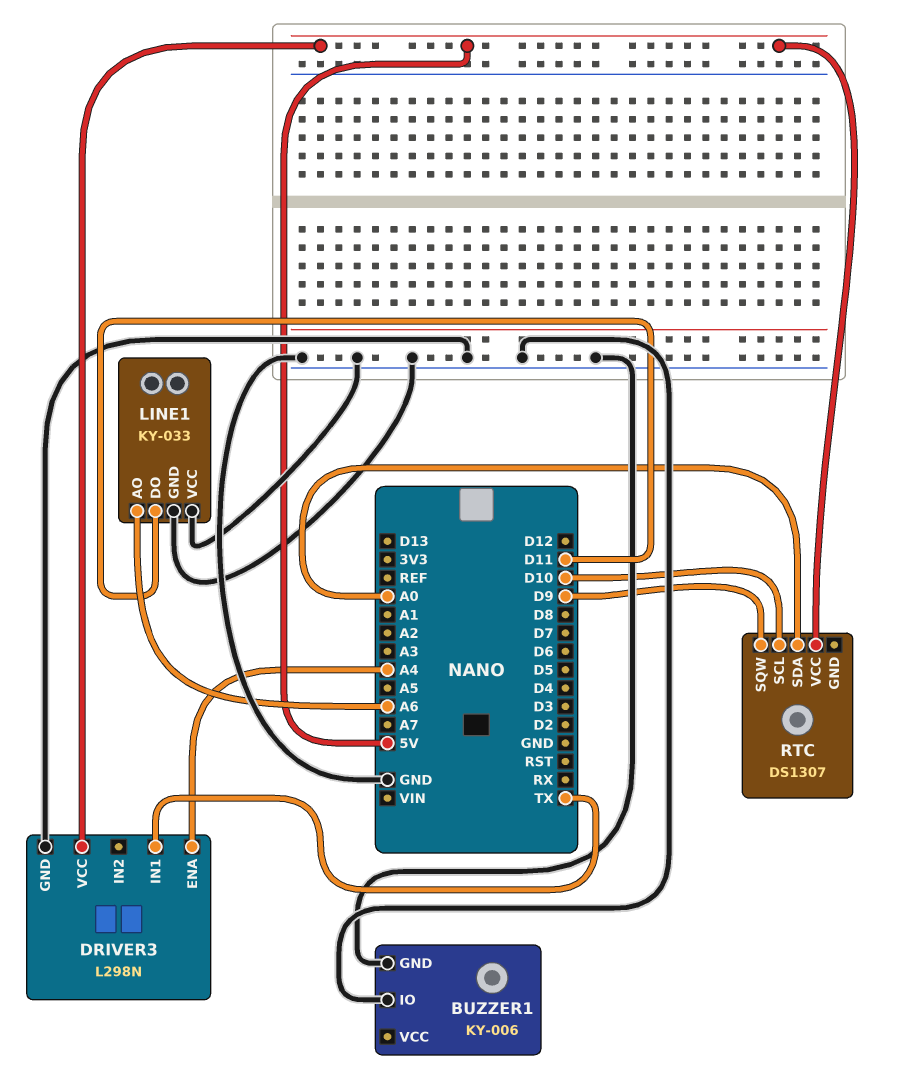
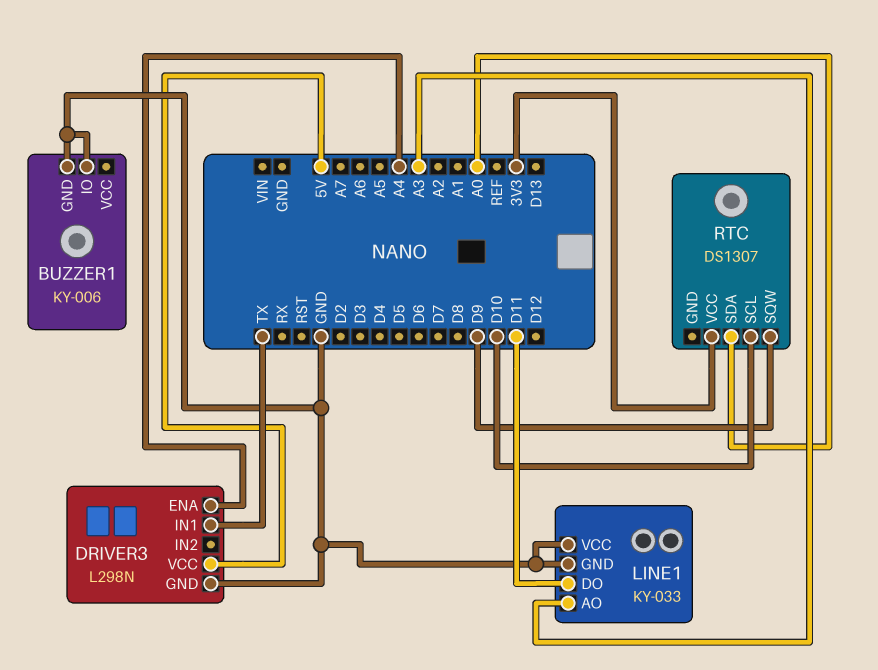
LINE1 pin AO: A6 -> A3
RTC pin VCC: 5V -> 3V3

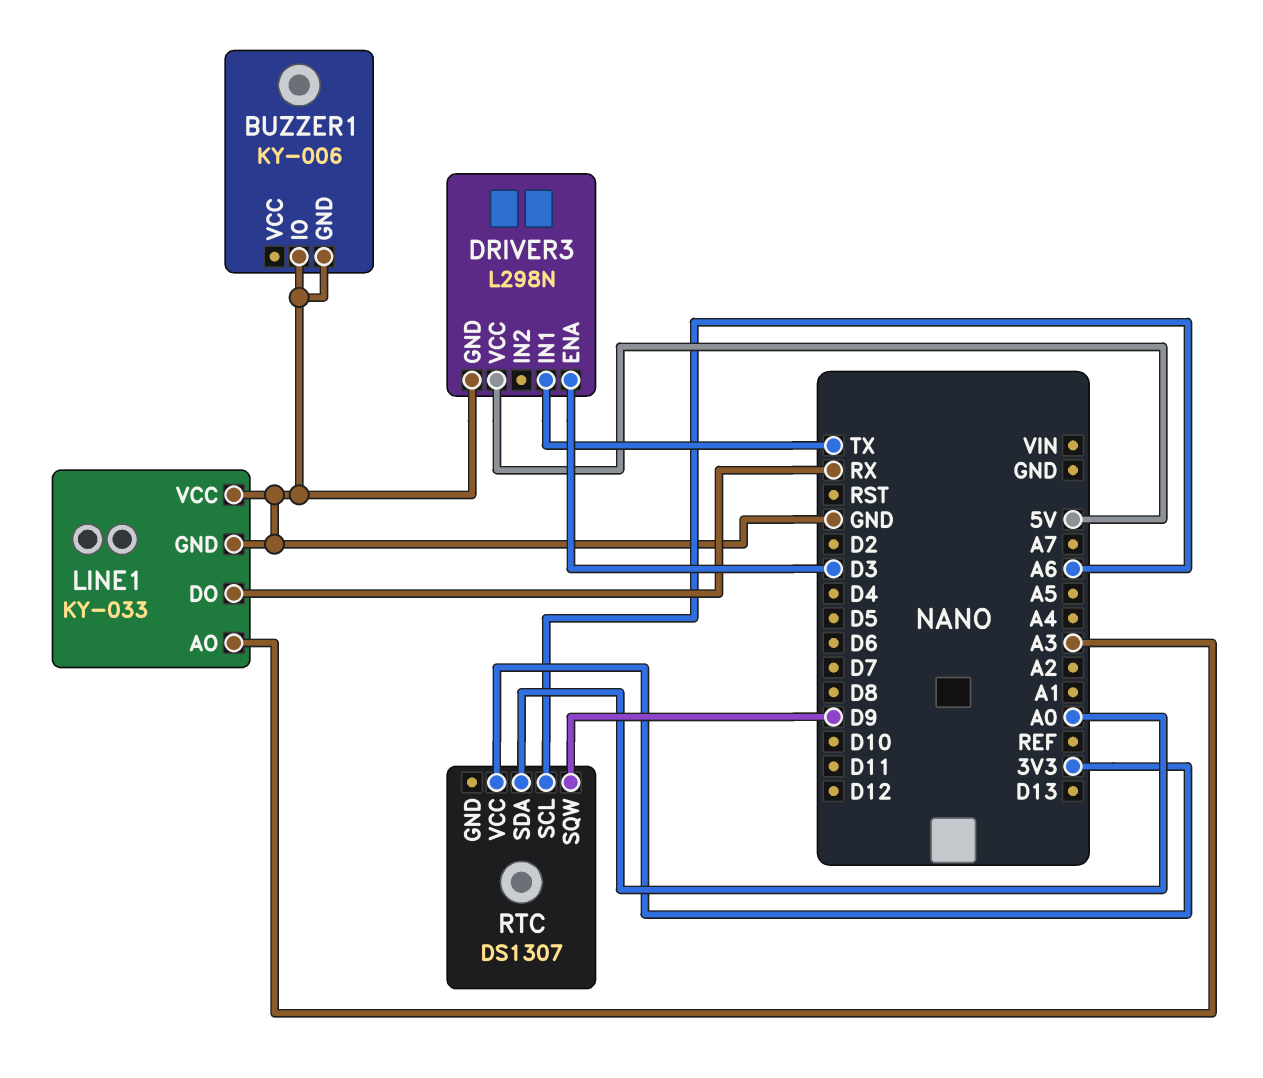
DRIVER3 pin ENA: A4 -> D3
LINE1 pin DO: D11 -> RX
RTC pin SCL: D10 -> A6

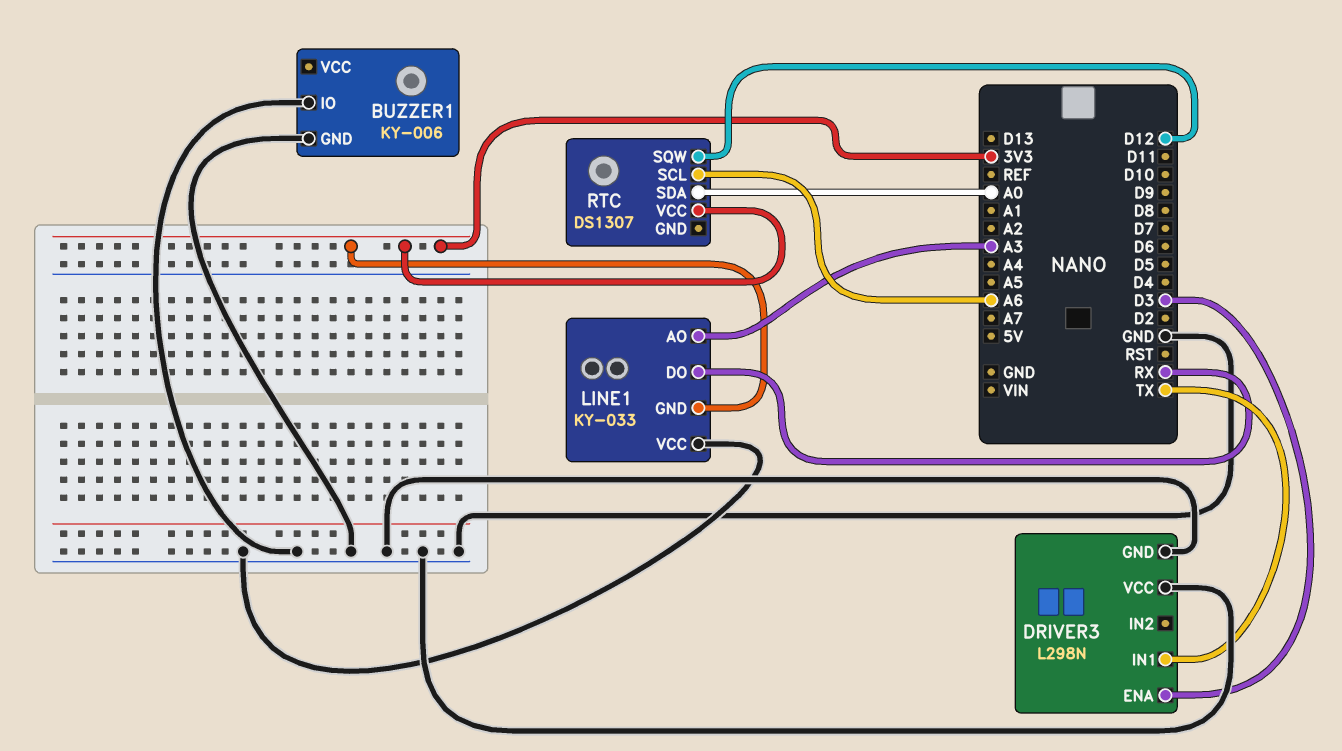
DRIVER3 pin VCC: 5V -> GND
LINE1 pin GND: GND -> 3V3
RTC pin SQW: D9 -> D12

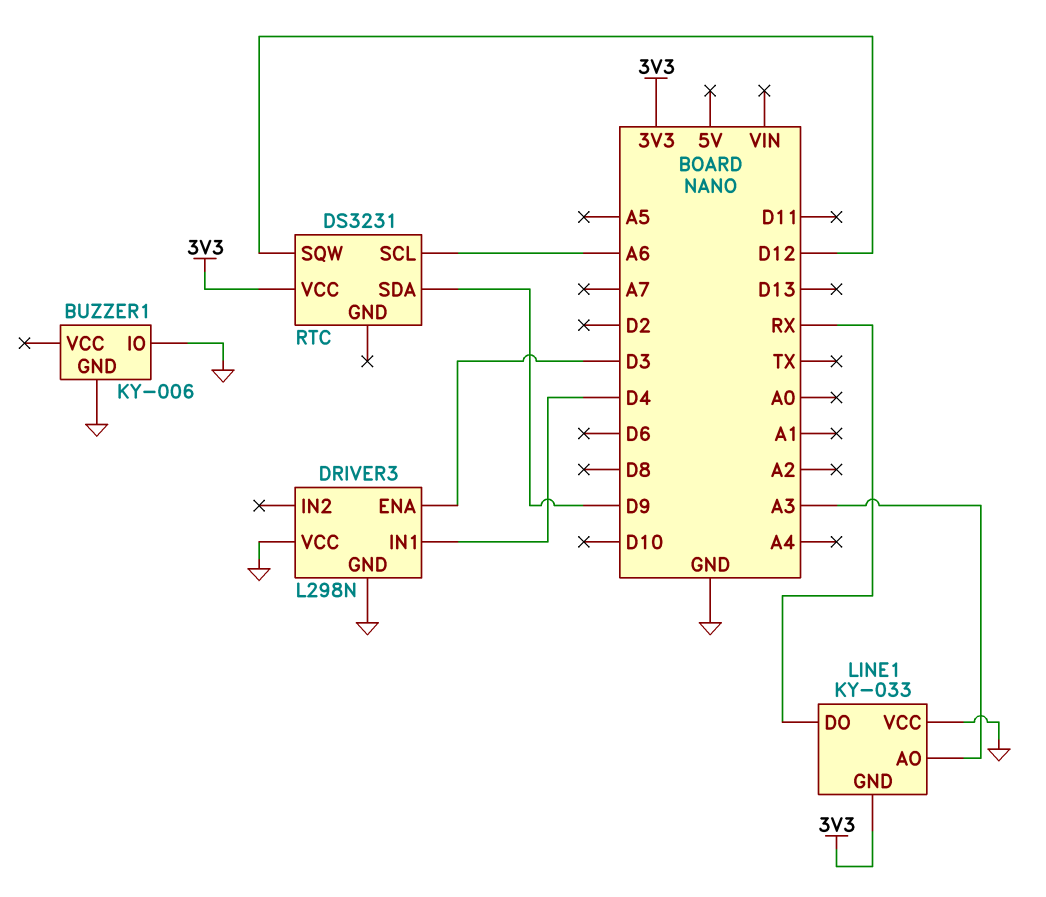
DRIVER3 pin IN1: TX -> D4
RTC: DS1307 -> DS3231
RTC pin SDA: A0 -> D9

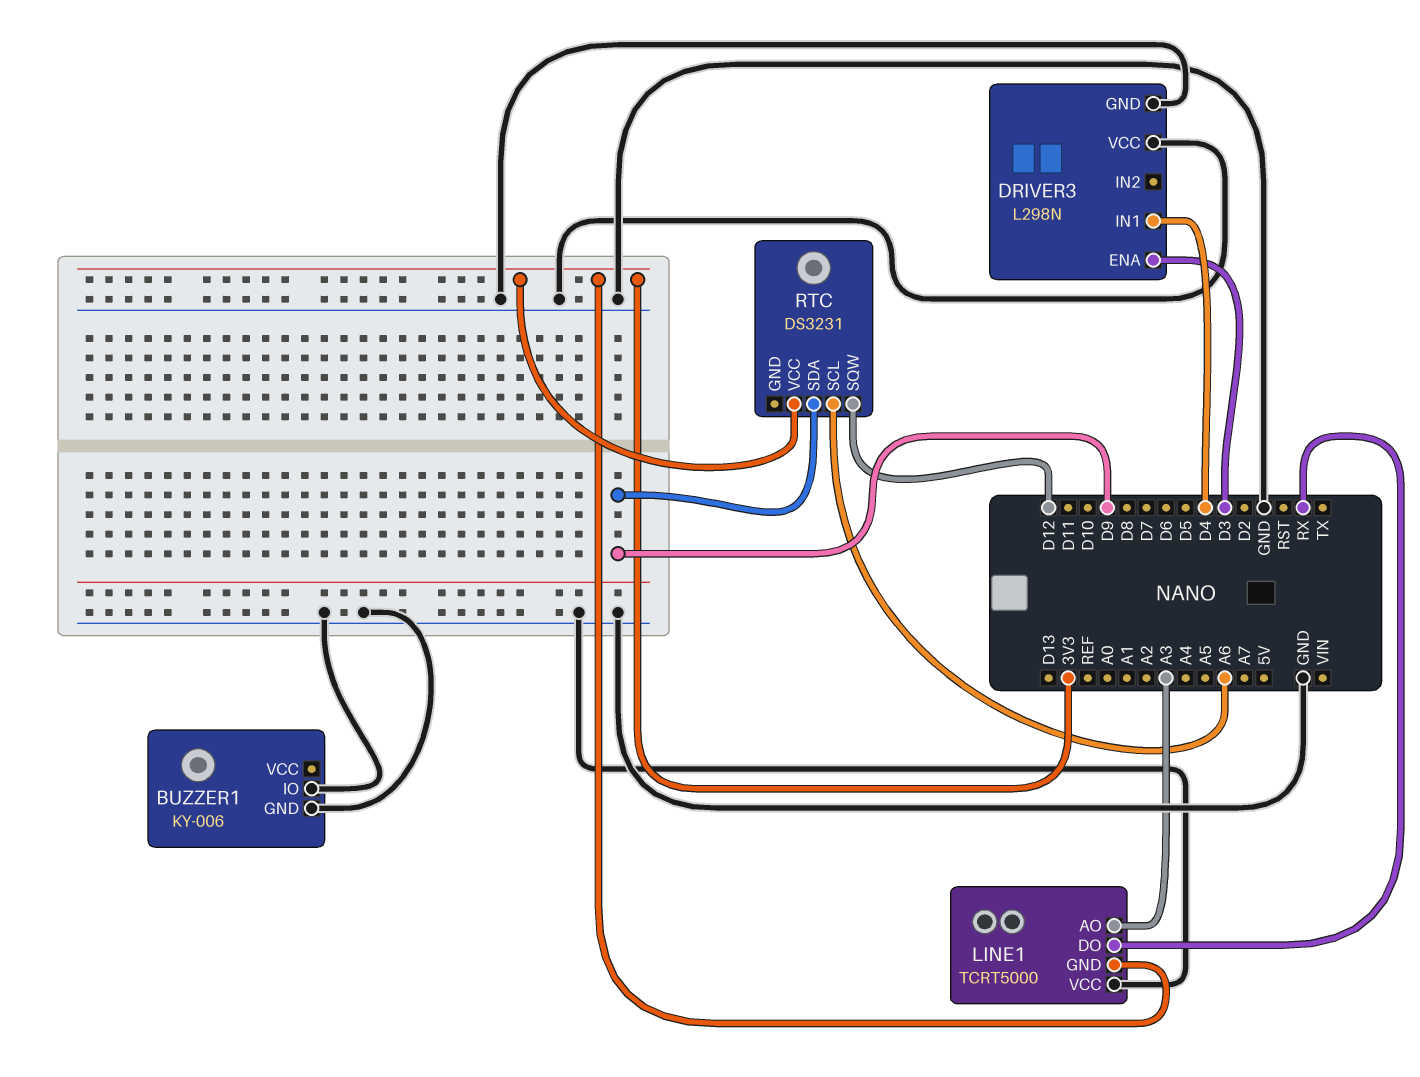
LINE1: KY-033 -> TCRT5000

